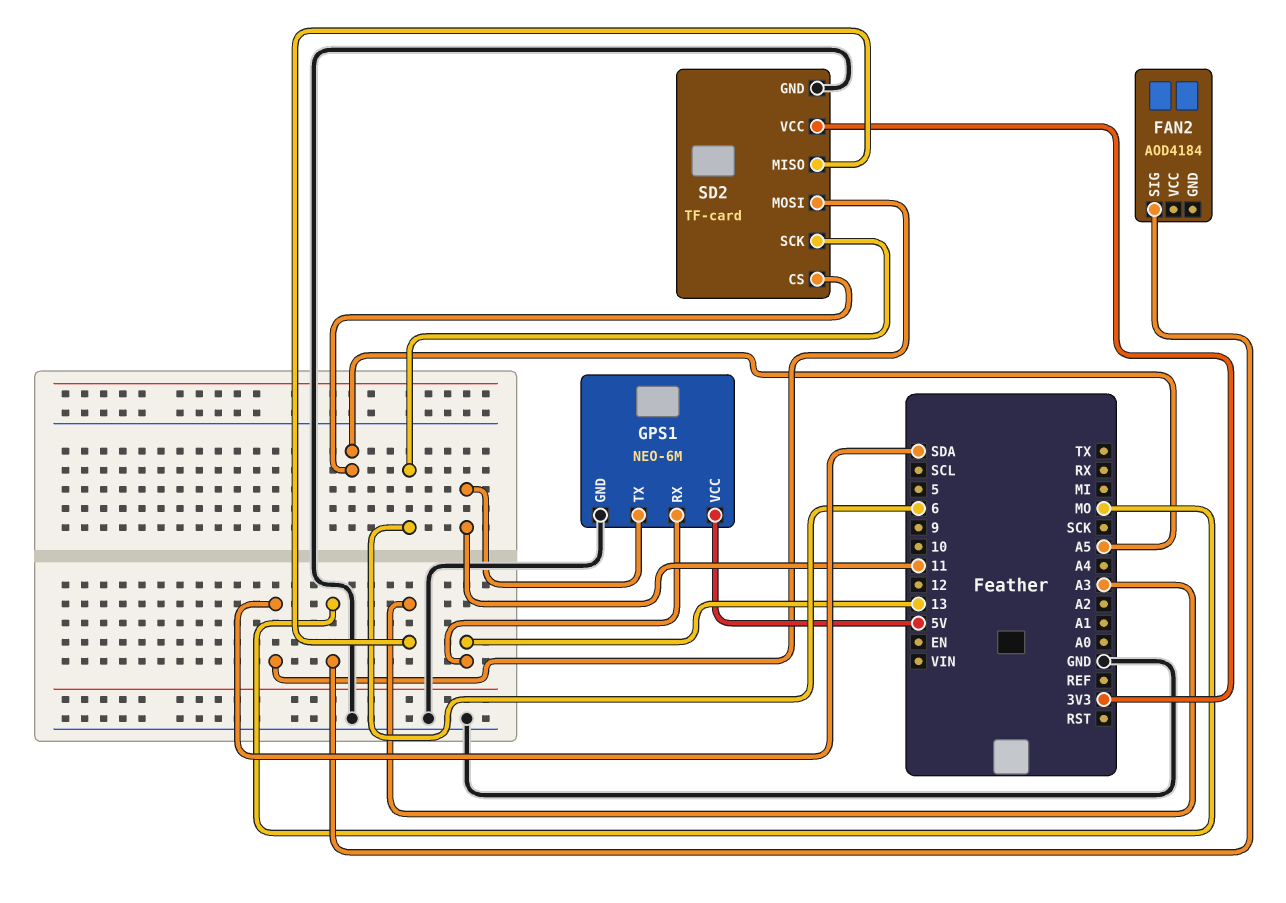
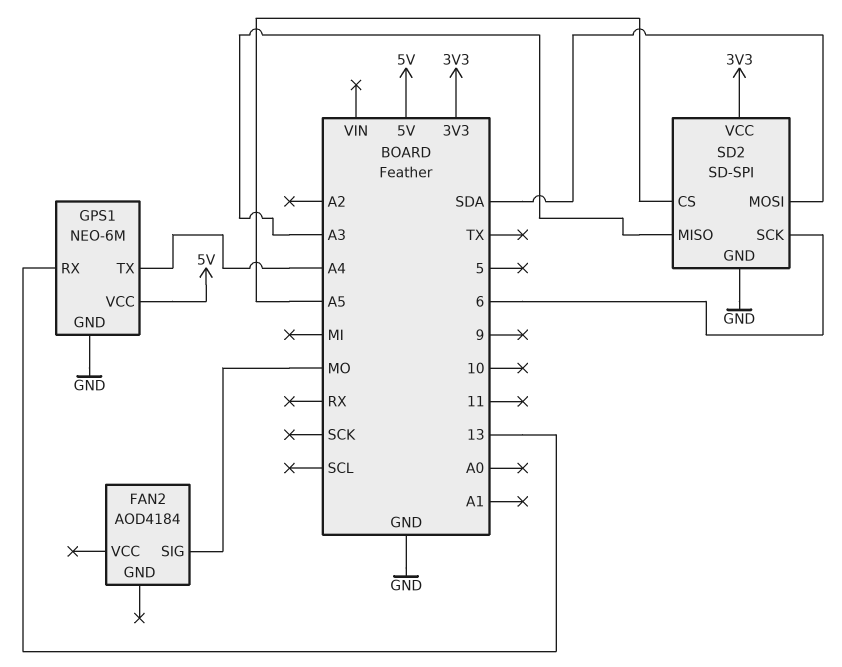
GPS1 pin TX: 11 -> A4
SD2: TF-card -> SD-SPI

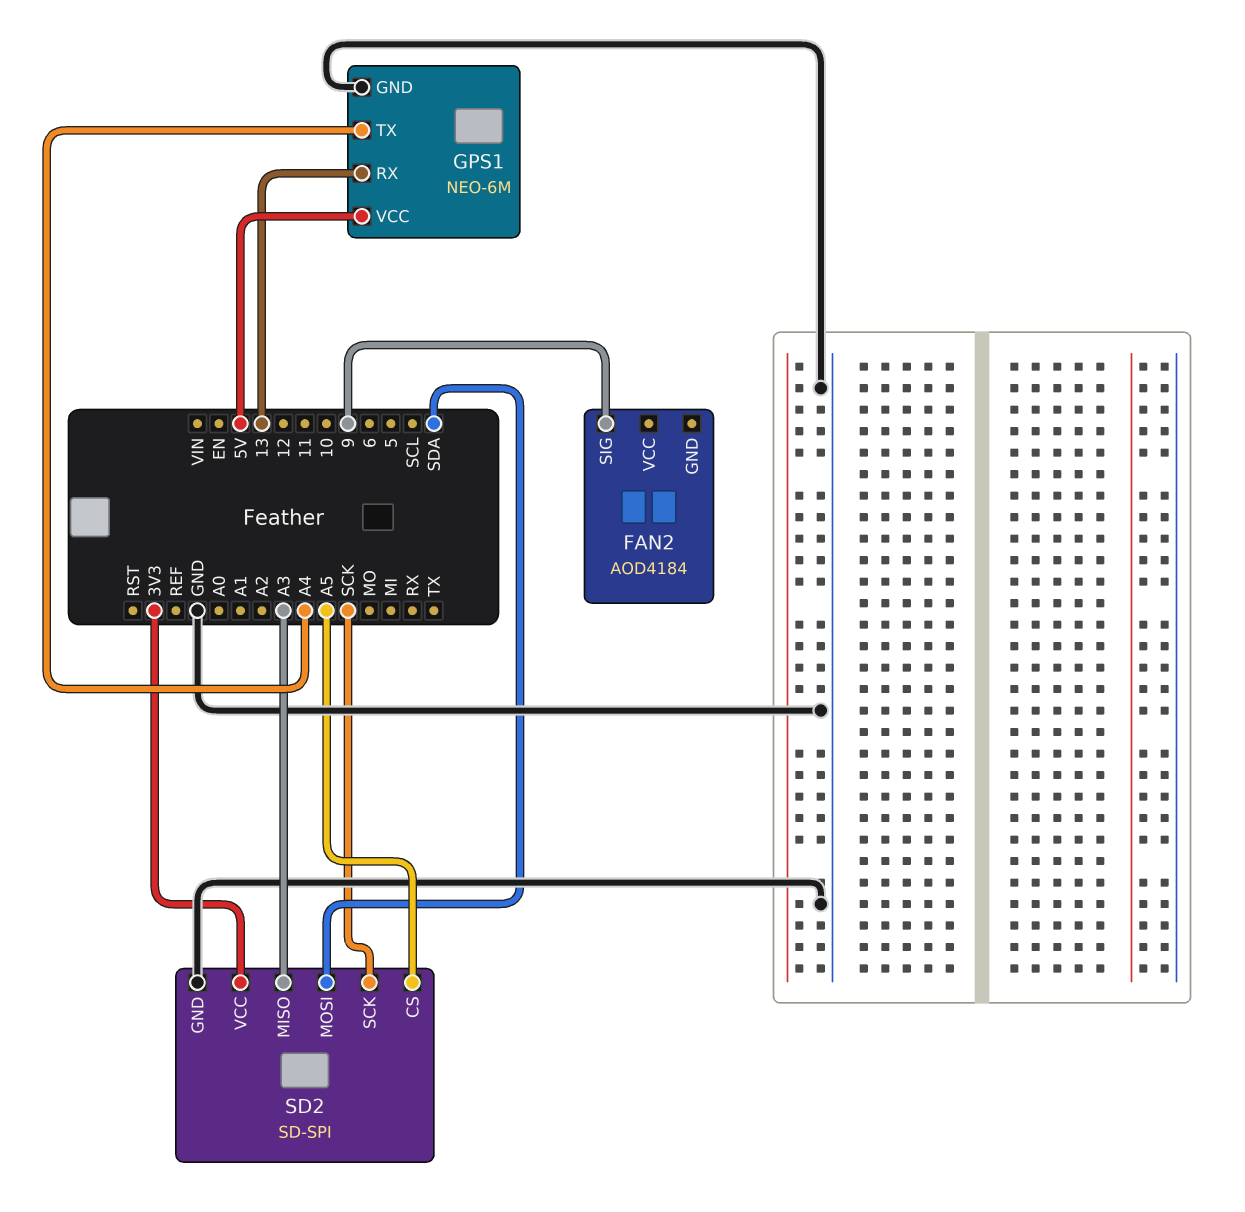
FAN2 pin SIG: MO -> 9
SD2 pin SCK: 6 -> SCK

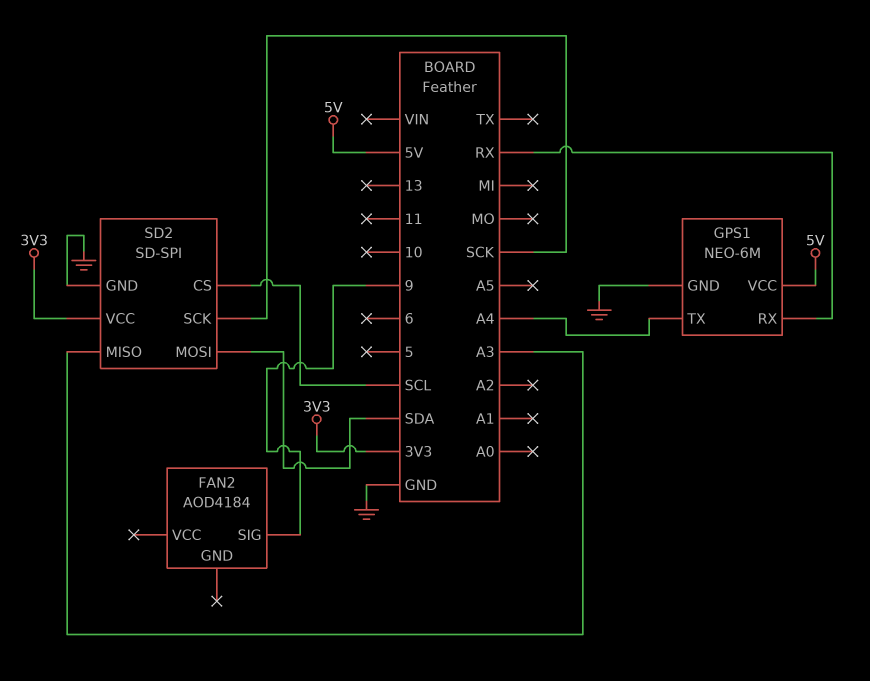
GPS1 pin RX: 13 -> RX
SD2 pin CS: A5 -> SCL

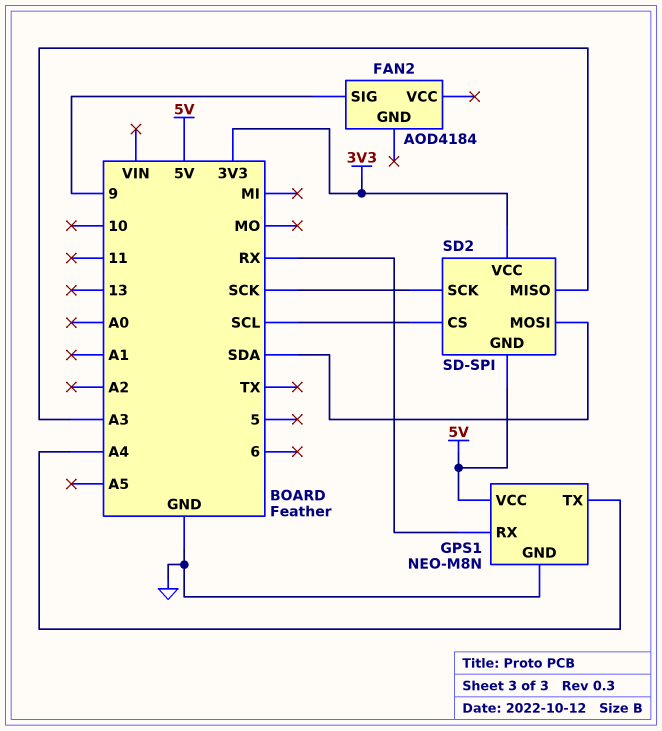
GPS1: NEO-6M -> NEO-M8N
SD2 pin GND: GND -> 5V

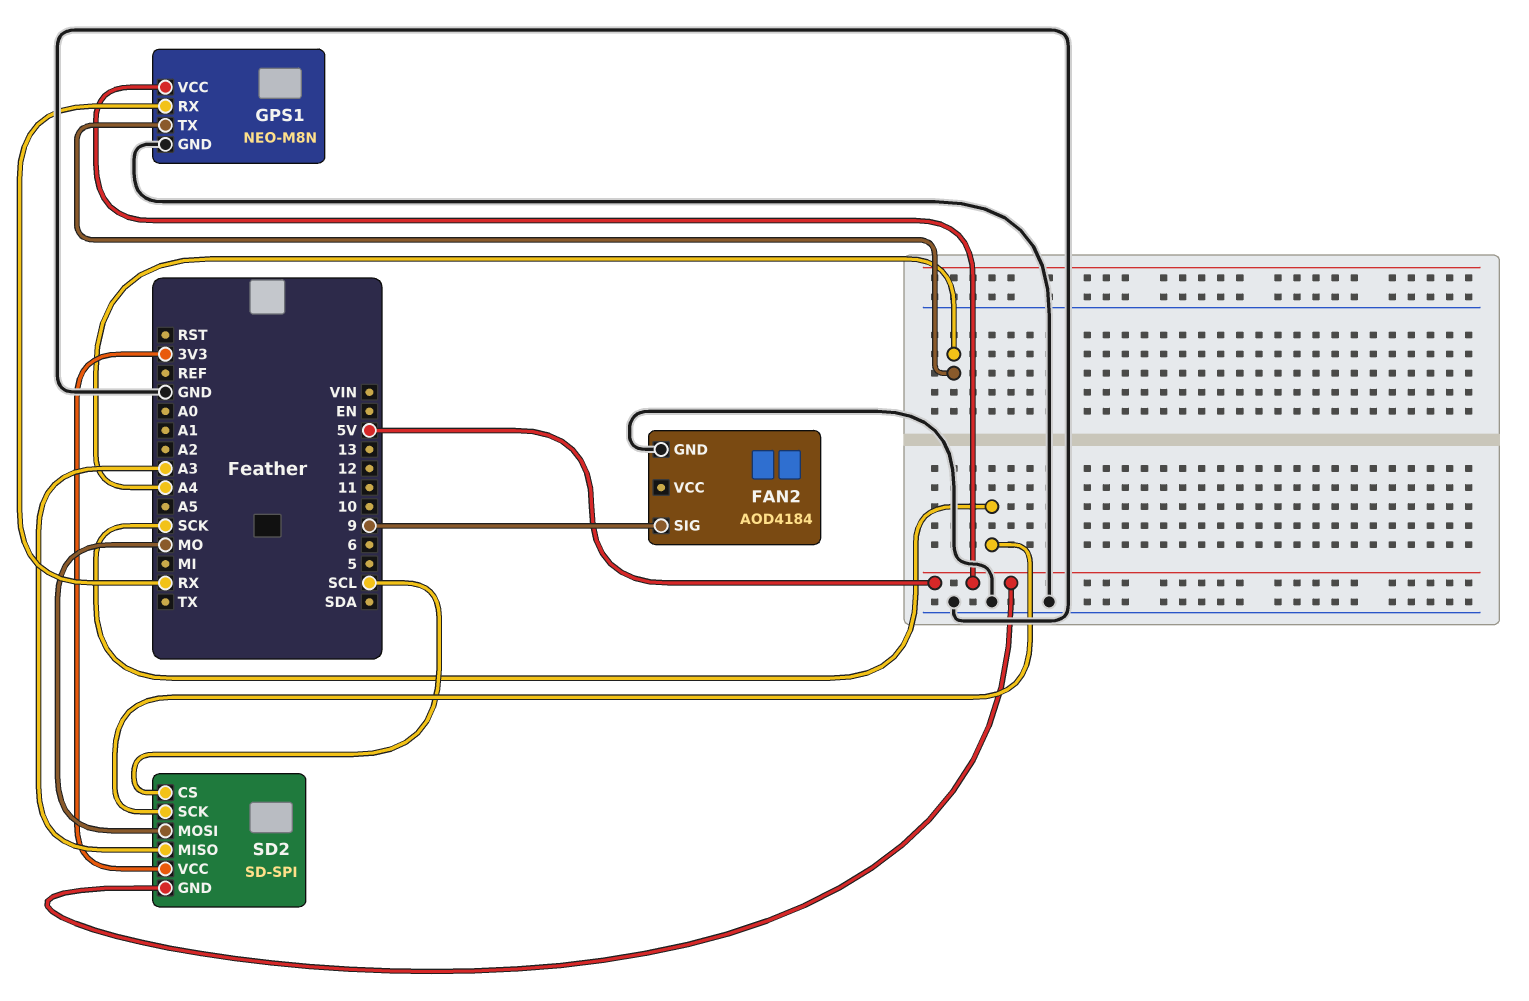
FAN2 pin GND: none -> GND
SD2 pin MOSI: SDA -> MO

